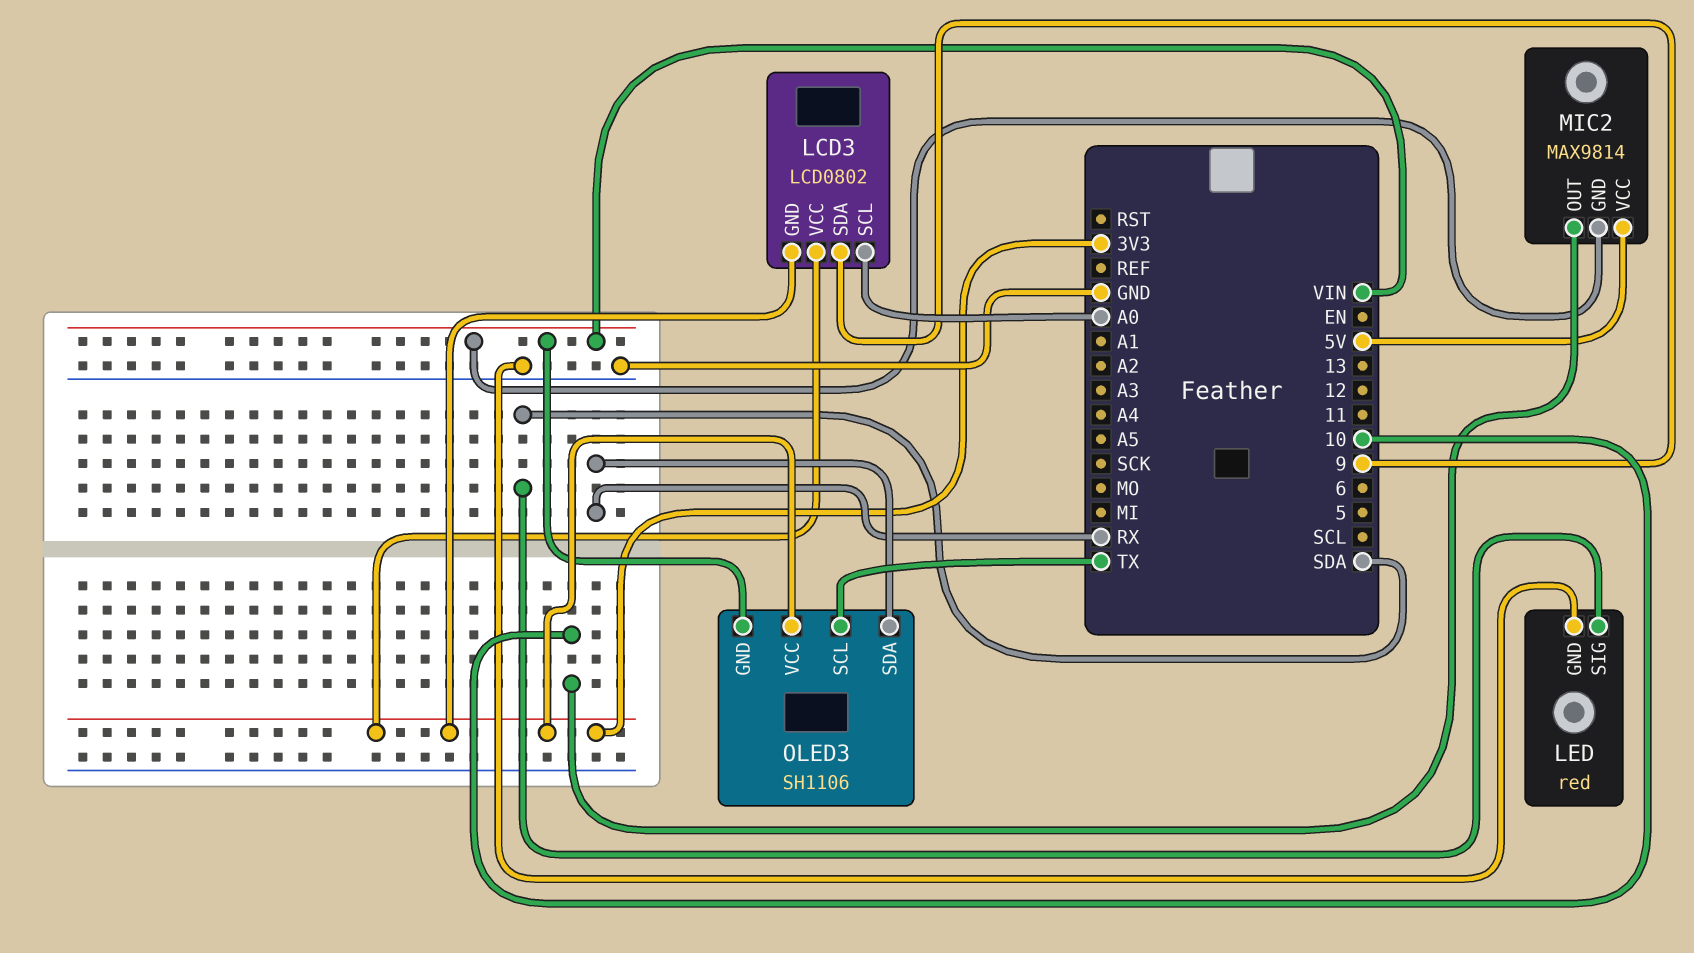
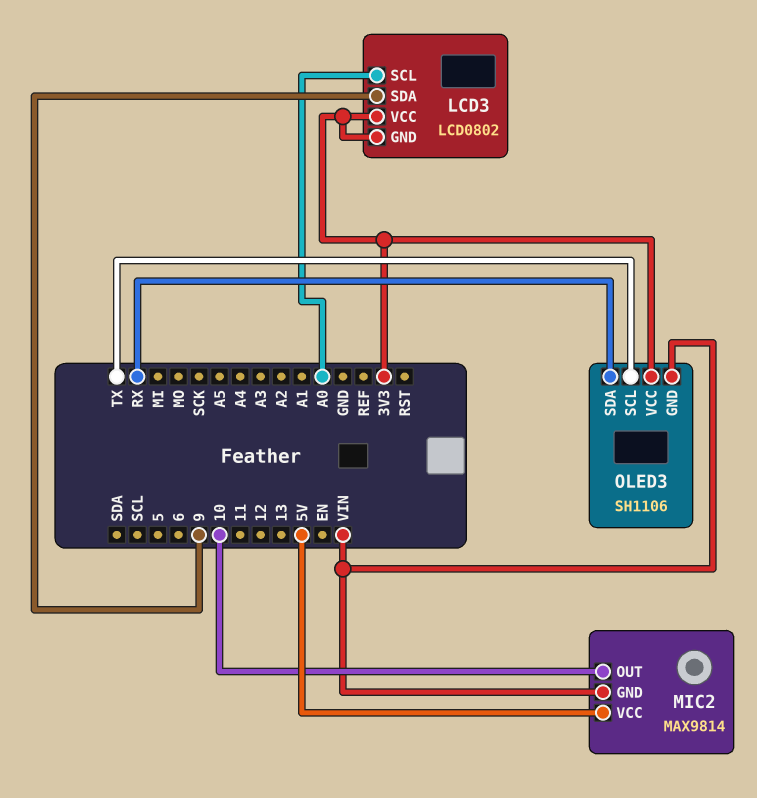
LED: red -> none
LED pin GND: GND -> none
LED pin SIG: SDA -> none

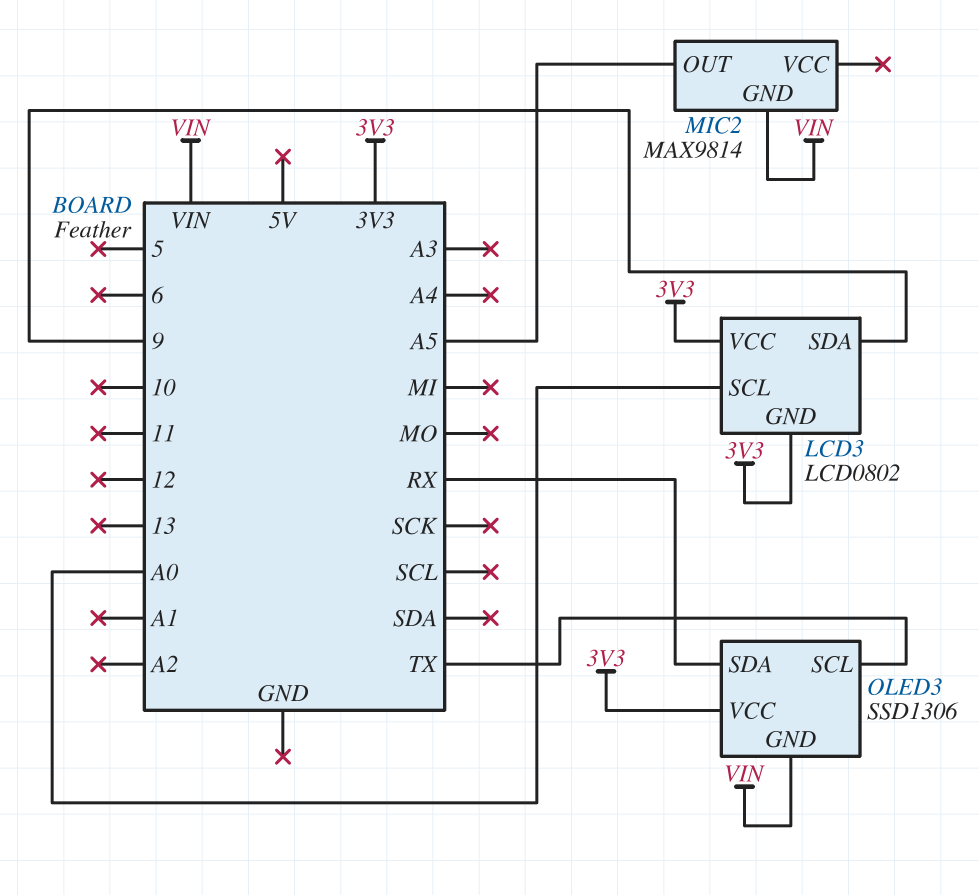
MIC2 pin OUT: 10 -> A5
MIC2 pin VCC: 5V -> none
OLED3: SH1106 -> SSD1306

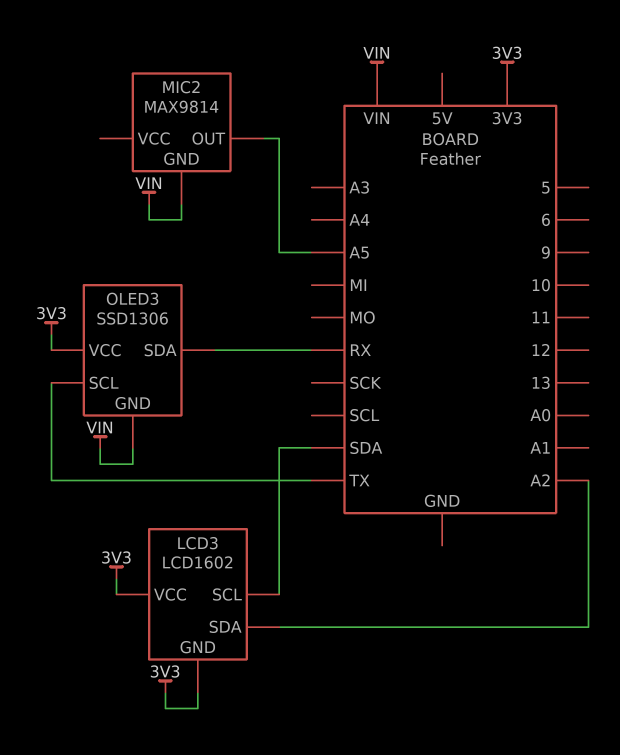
LCD3: LCD0802 -> LCD1602
LCD3 pin SCL: A0 -> SDA
LCD3 pin SDA: 9 -> A2

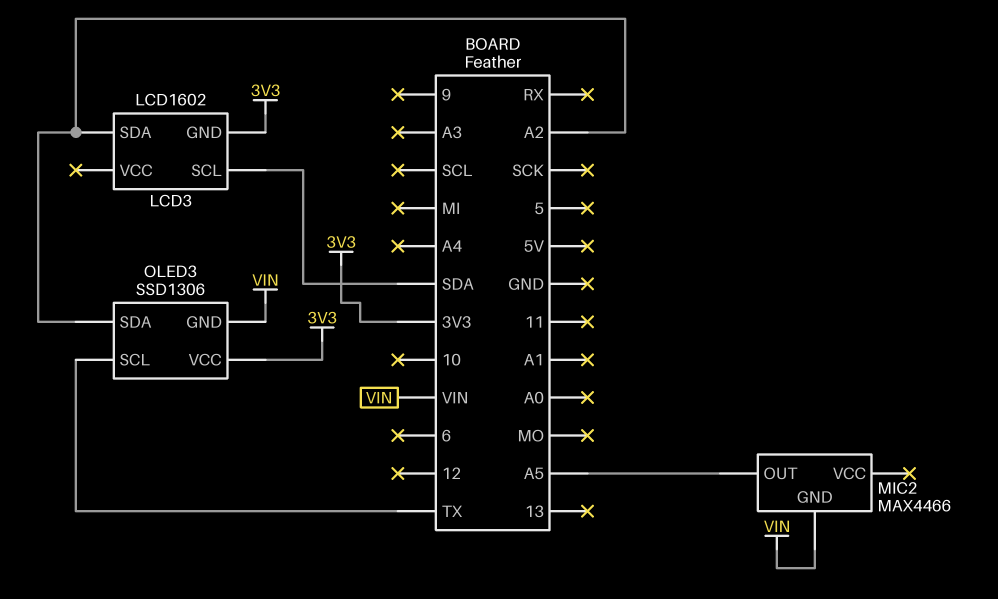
LCD3 pin VCC: 3V3 -> none
MIC2: MAX9814 -> MAX4466
OLED3 pin SDA: RX -> A2

